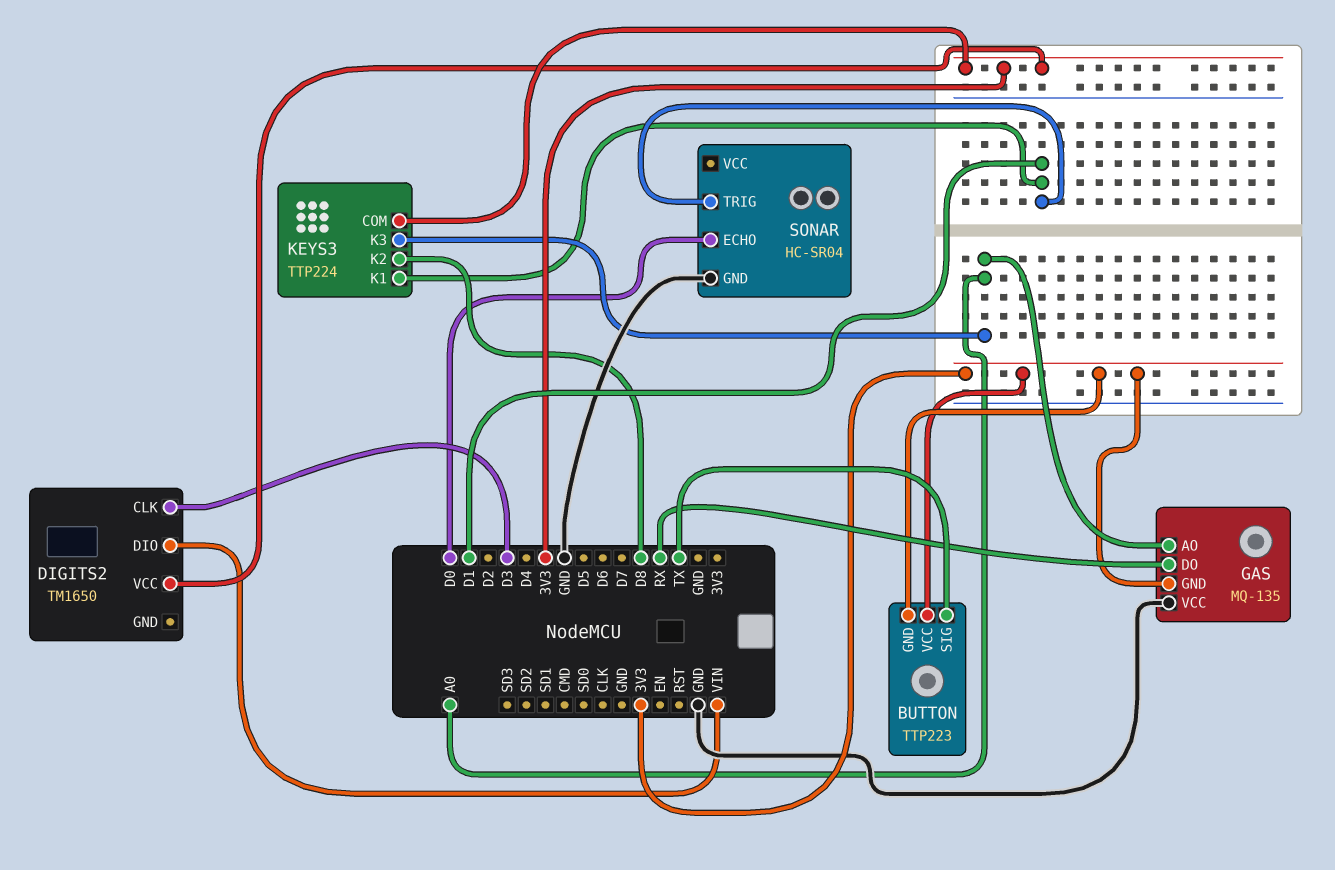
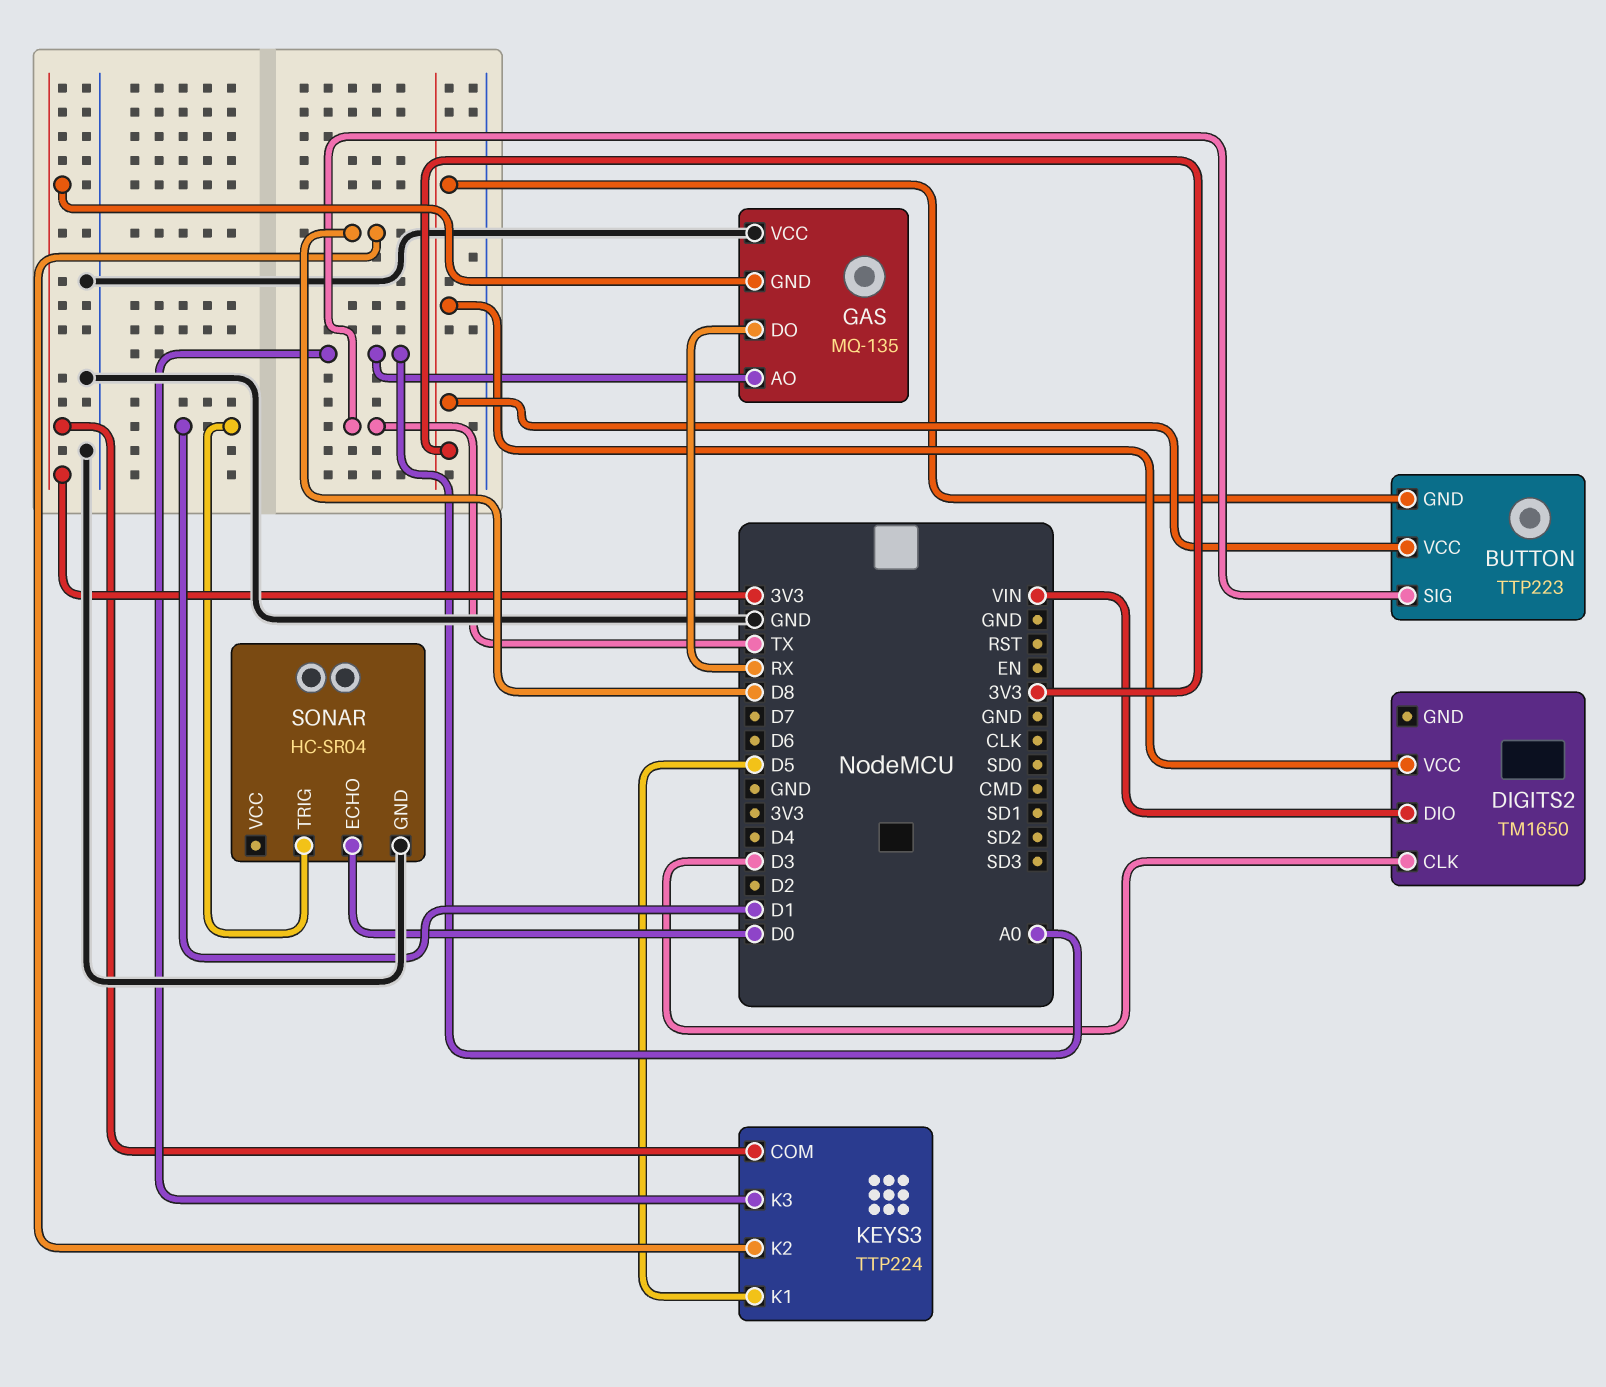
KEYS3 pin K1: D1 -> D5

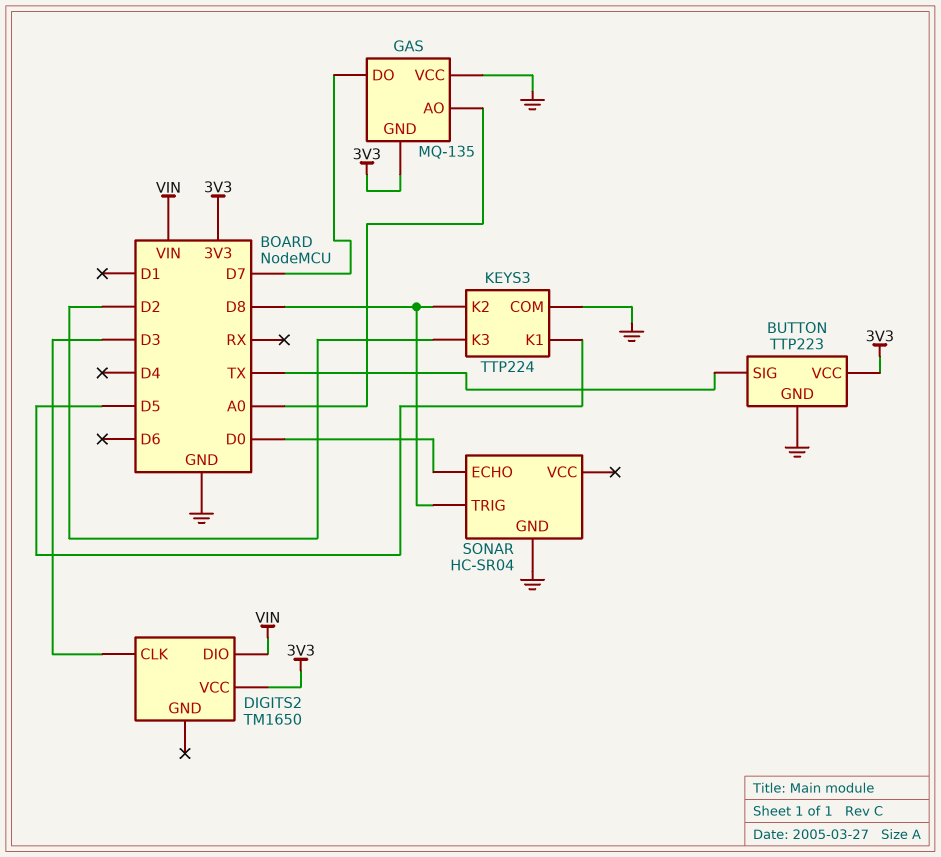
BUTTON pin GND: 3V3 -> GND
GAS pin DO: RX -> D7
KEYS3 pin COM: 3V3 -> GND
KEYS3 pin K3: A0 -> D2
SONAR pin TRIG: D1 -> D8

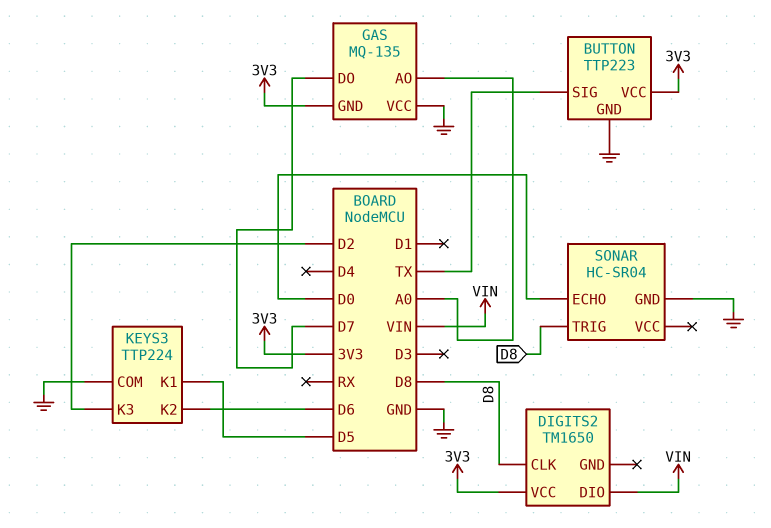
DIGITS2 pin CLK: D3 -> D8
KEYS3 pin K2: D8 -> D6

